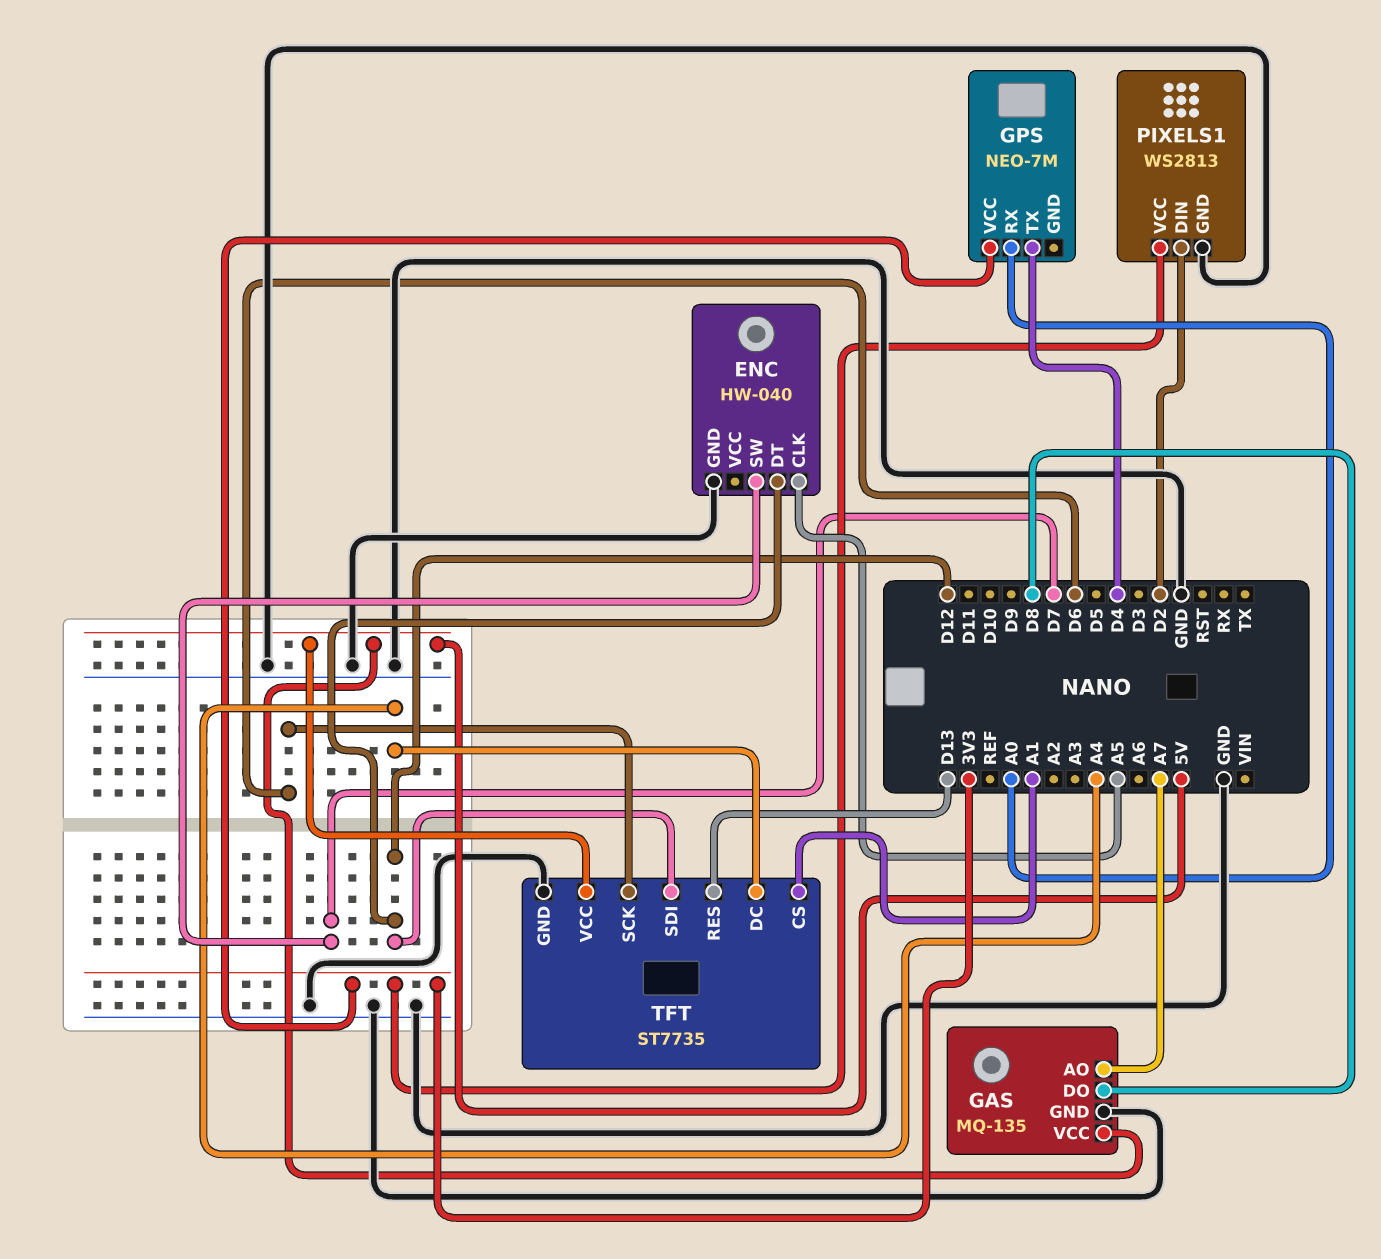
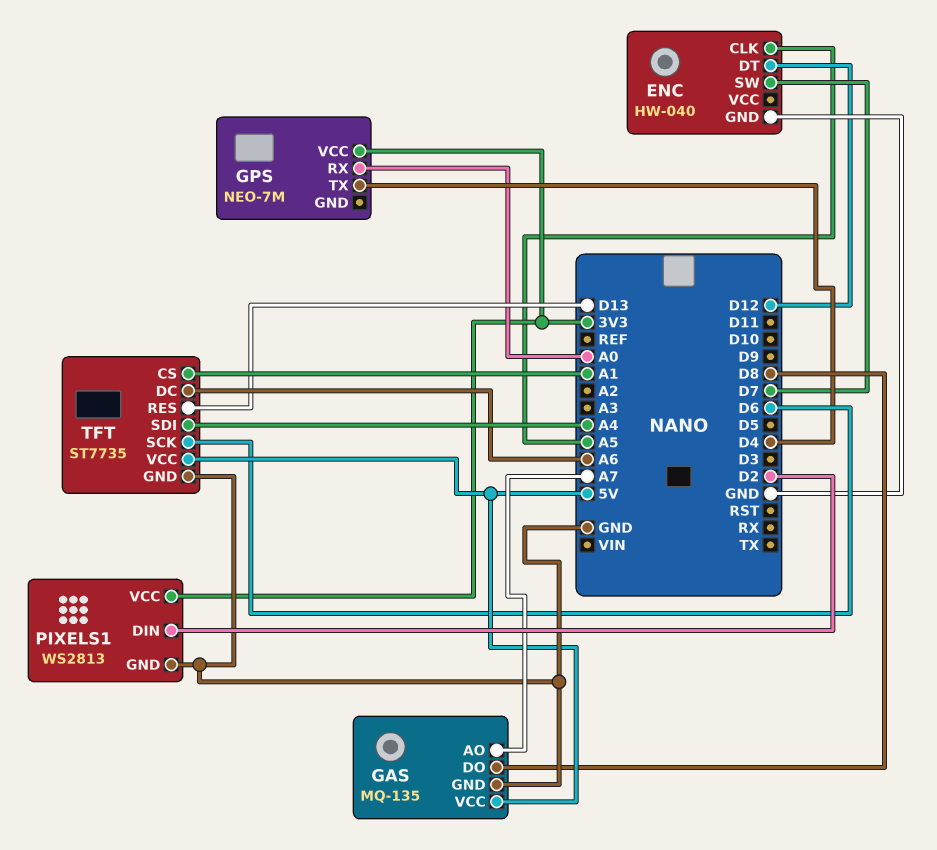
TFT pin DC: A4 -> A6
TFT pin SDI: D12 -> A4

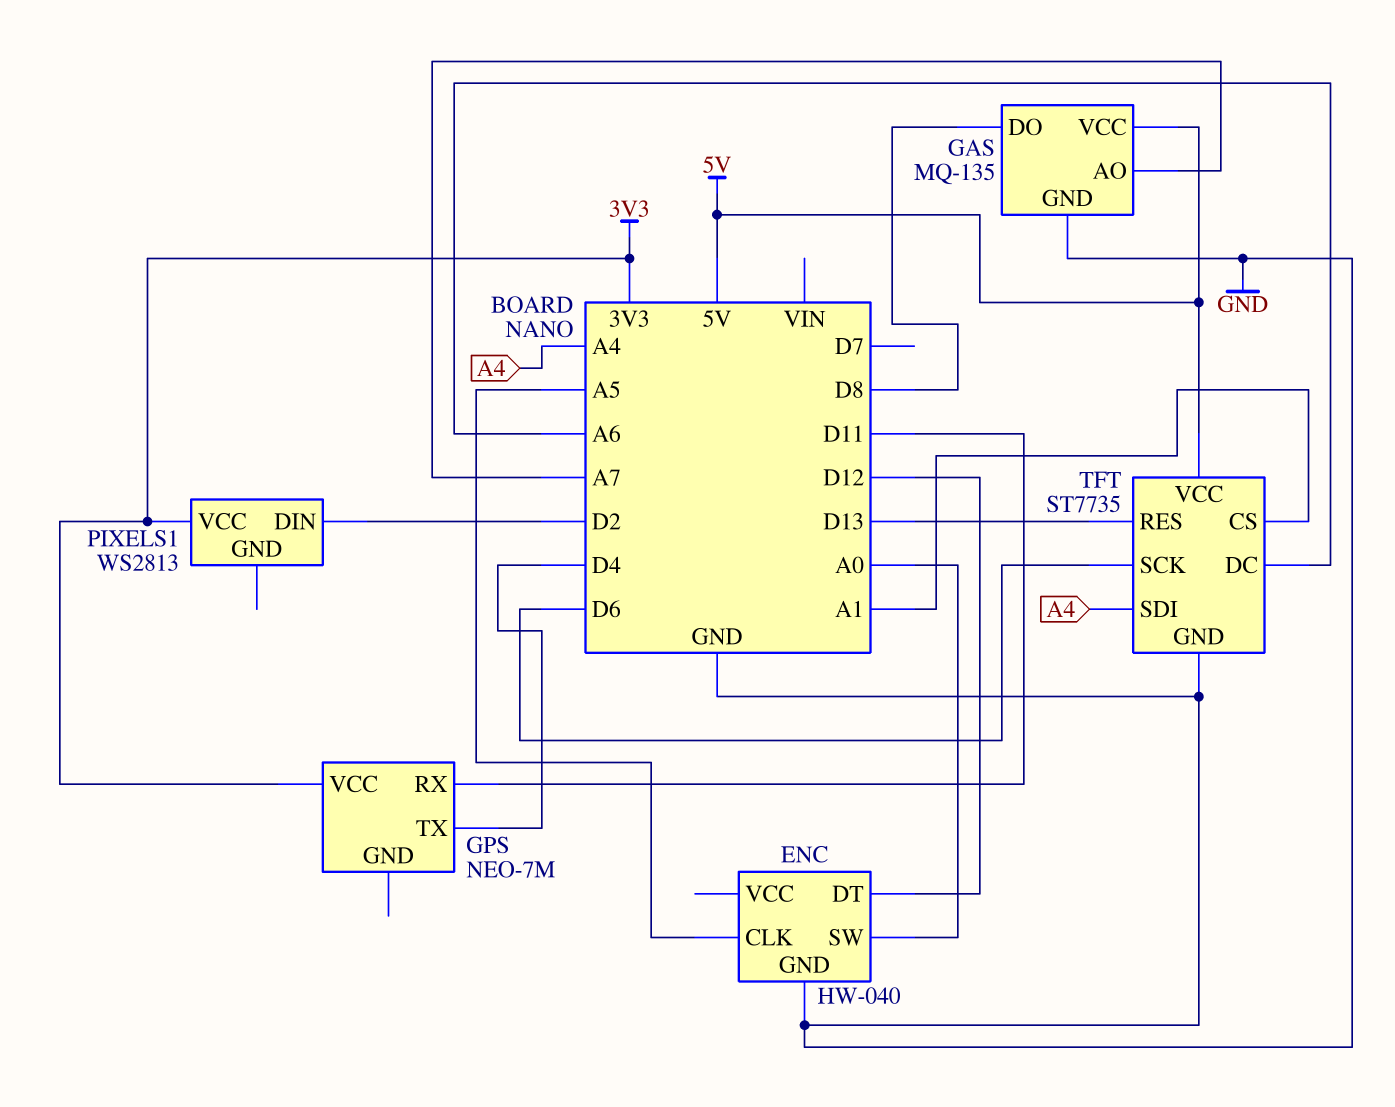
ENC pin SW: D7 -> A0
GPS pin RX: A0 -> D11
PIXELS1 pin GND: GND -> none

